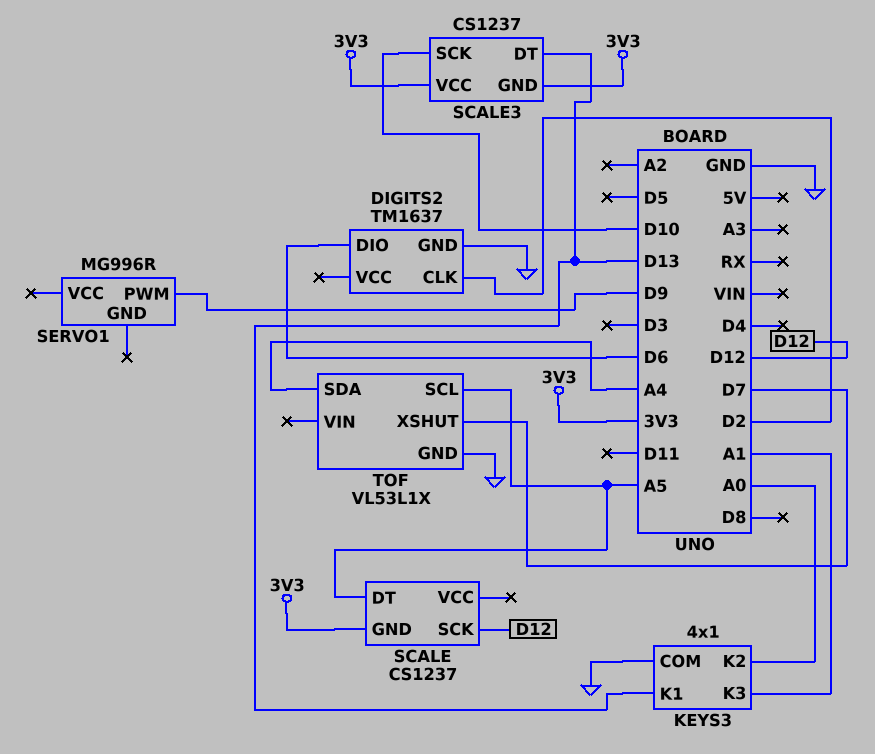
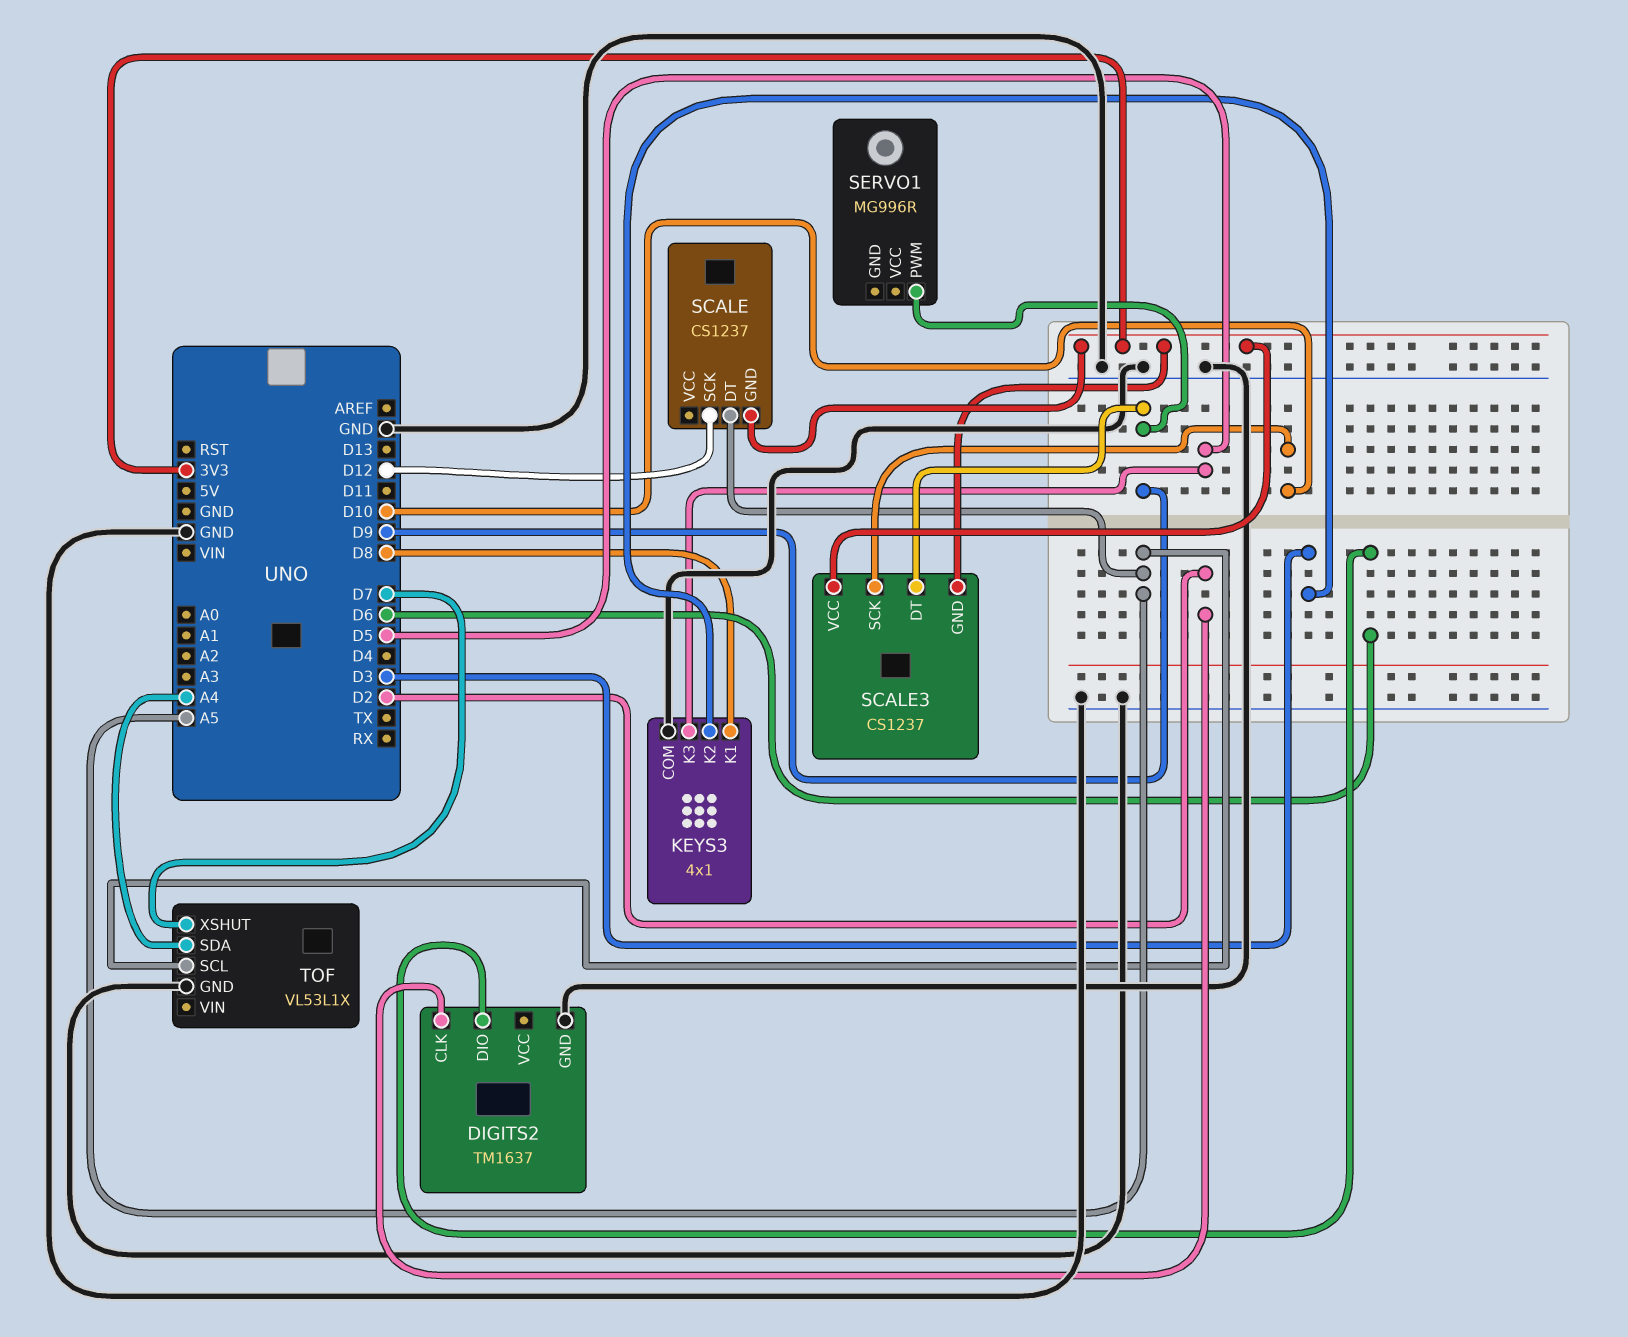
KEYS3 pin K1: D13 -> D8
KEYS3 pin K2: A0 -> D3
KEYS3 pin K3: A1 -> D5
SCALE3 pin DT: D13 -> D9

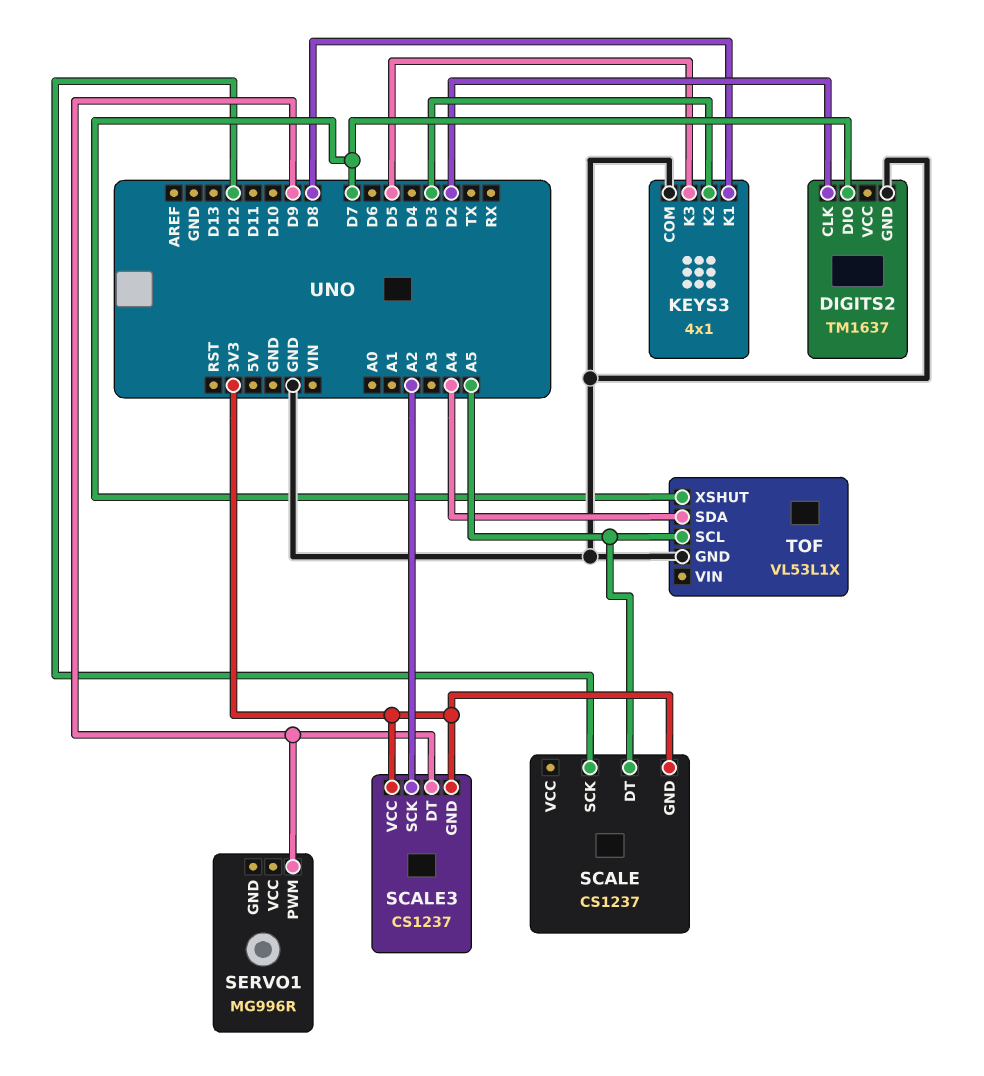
DIGITS2 pin DIO: D6 -> D7
SCALE3 pin SCK: D10 -> A2

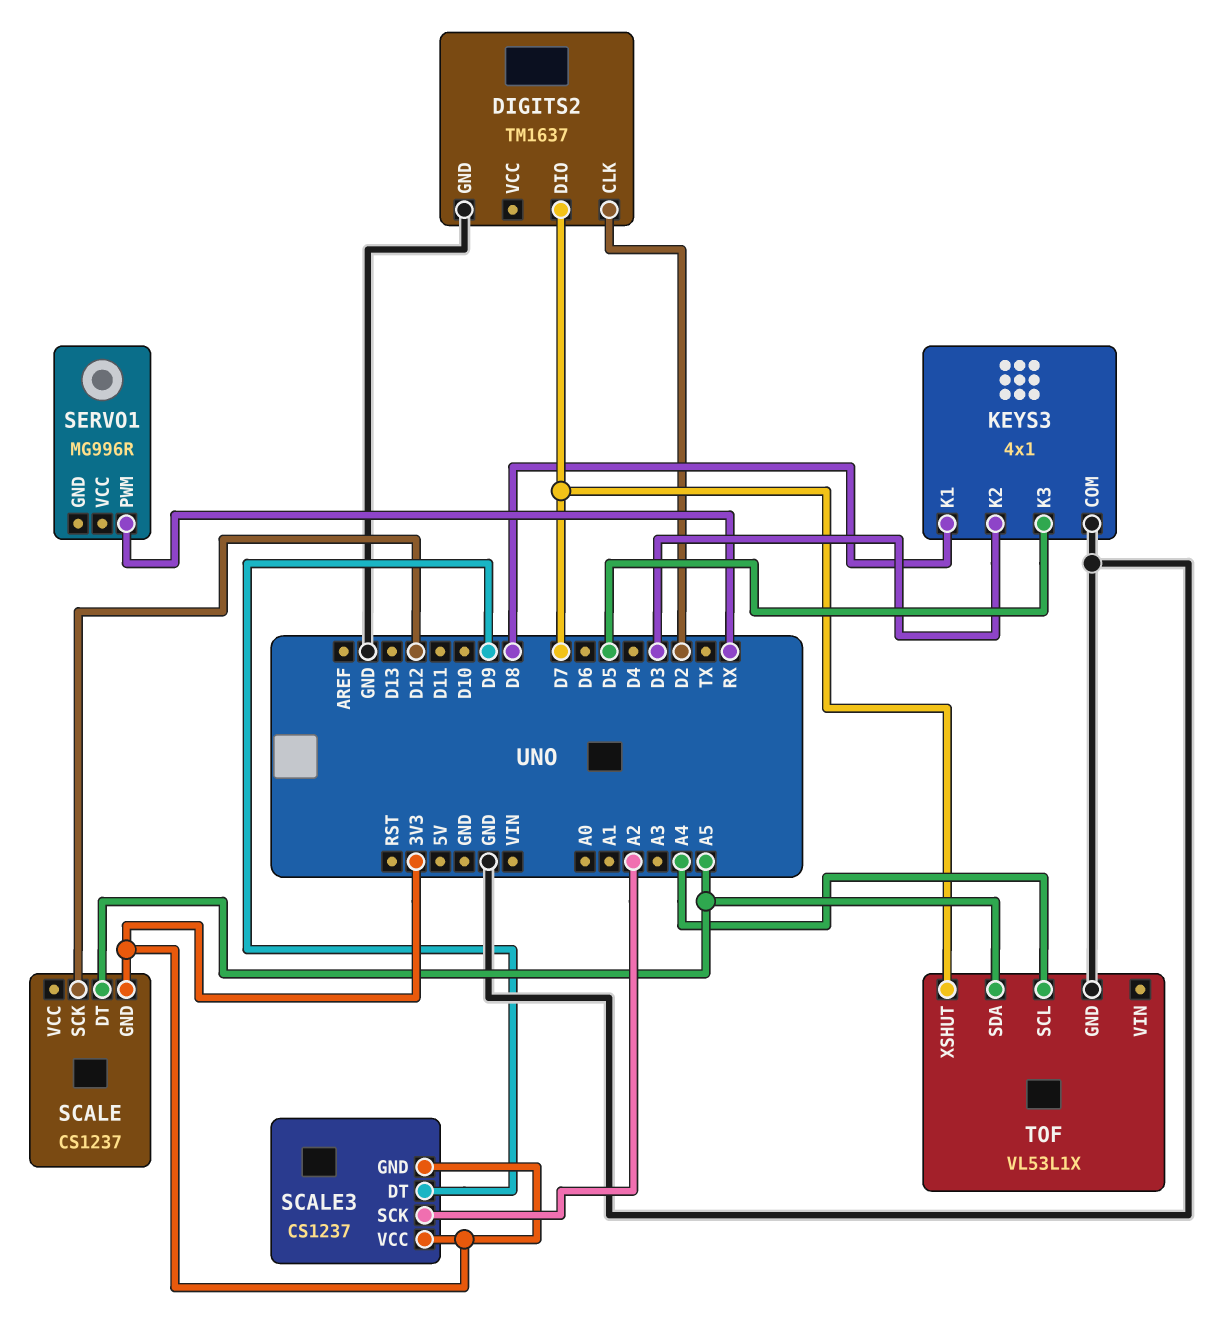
SERVO1 pin PWM: D9 -> RX
TOF pin SCL: A5 -> A4
TOF pin SDA: A4 -> A5

